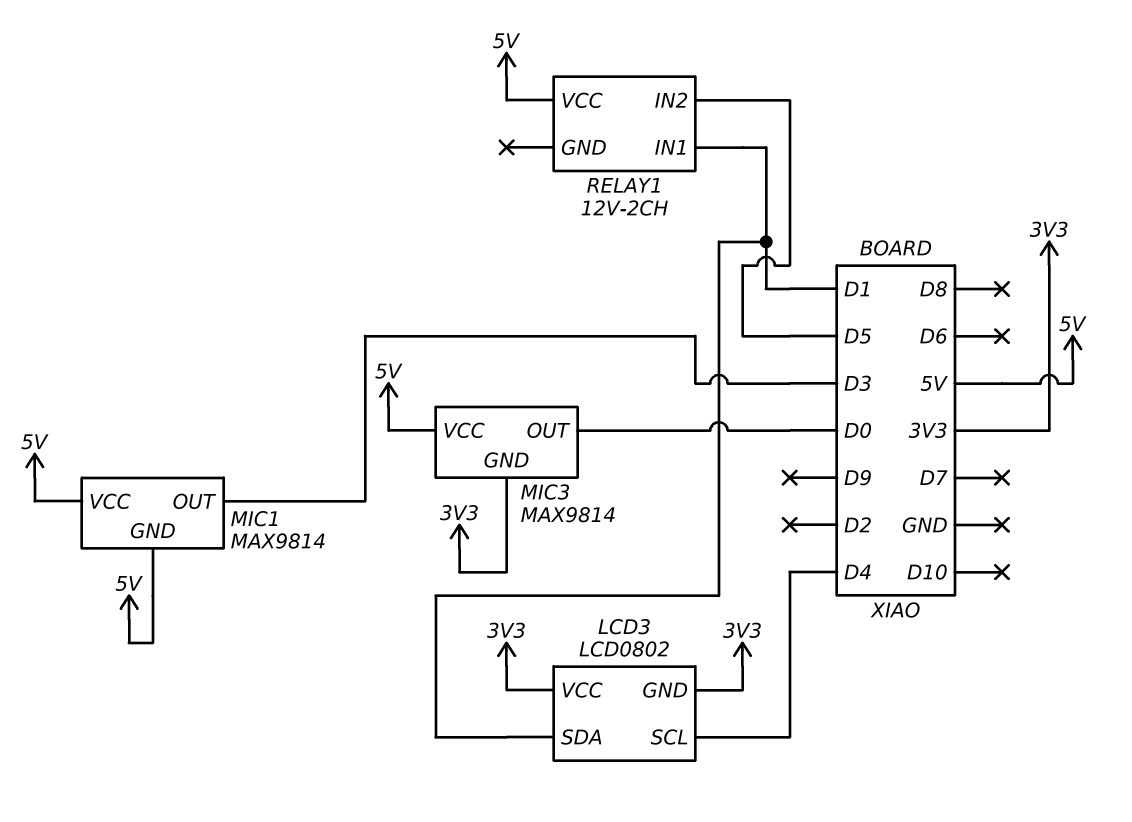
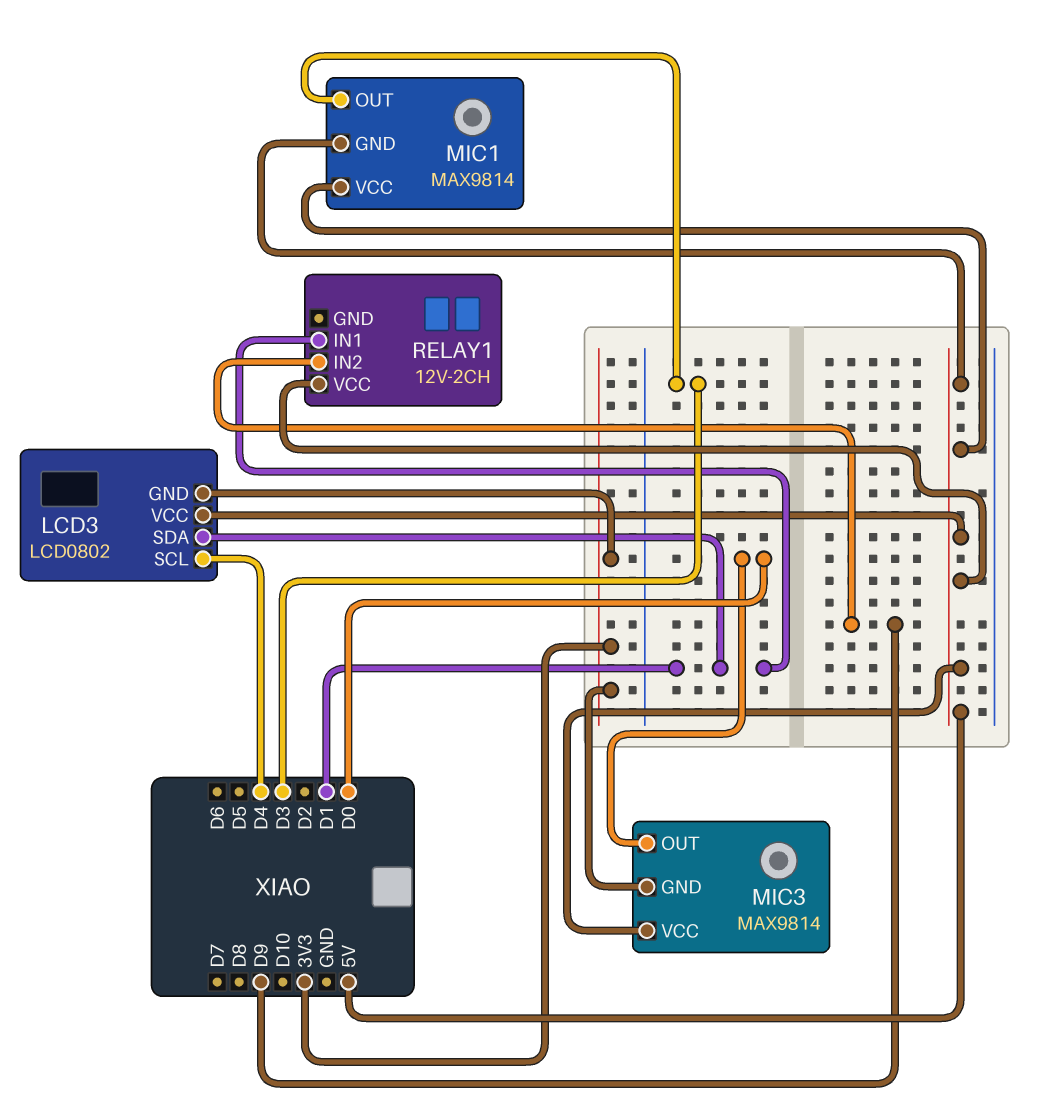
LCD3 pin VCC: 3V3 -> 5V
RELAY1 pin IN2: D5 -> D9

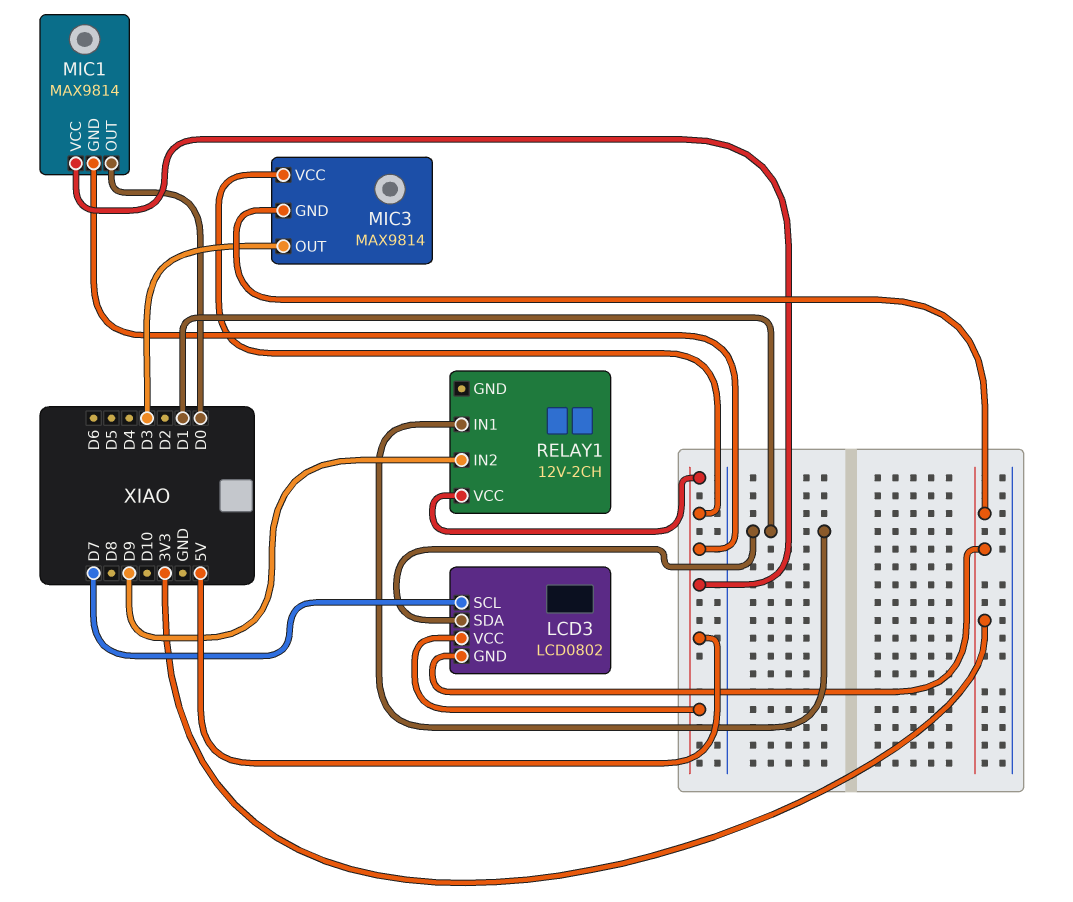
LCD3 pin SCL: D4 -> D7
MIC1 pin OUT: D3 -> D0
MIC3 pin OUT: D0 -> D3

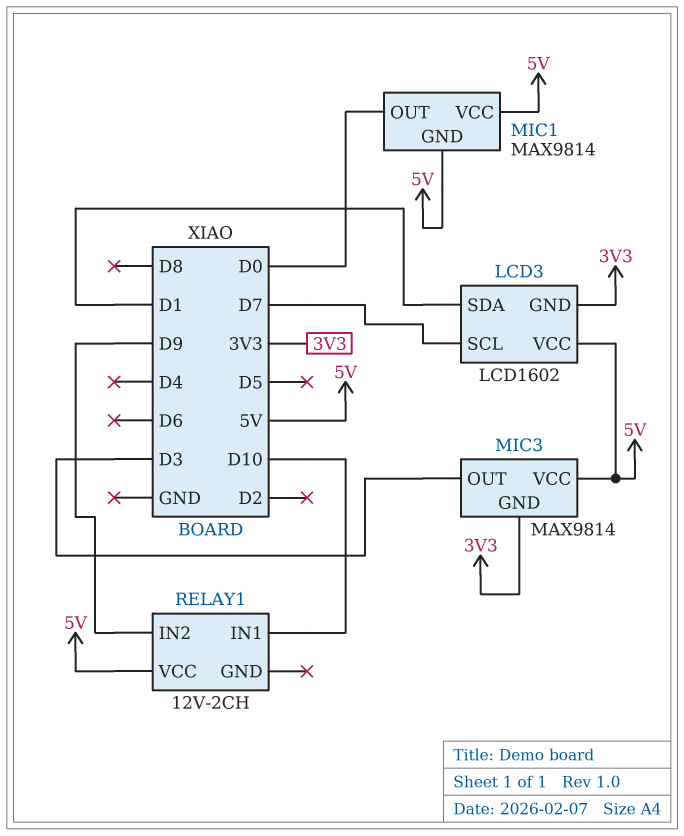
LCD3: LCD0802 -> LCD1602
RELAY1 pin IN1: D1 -> D10

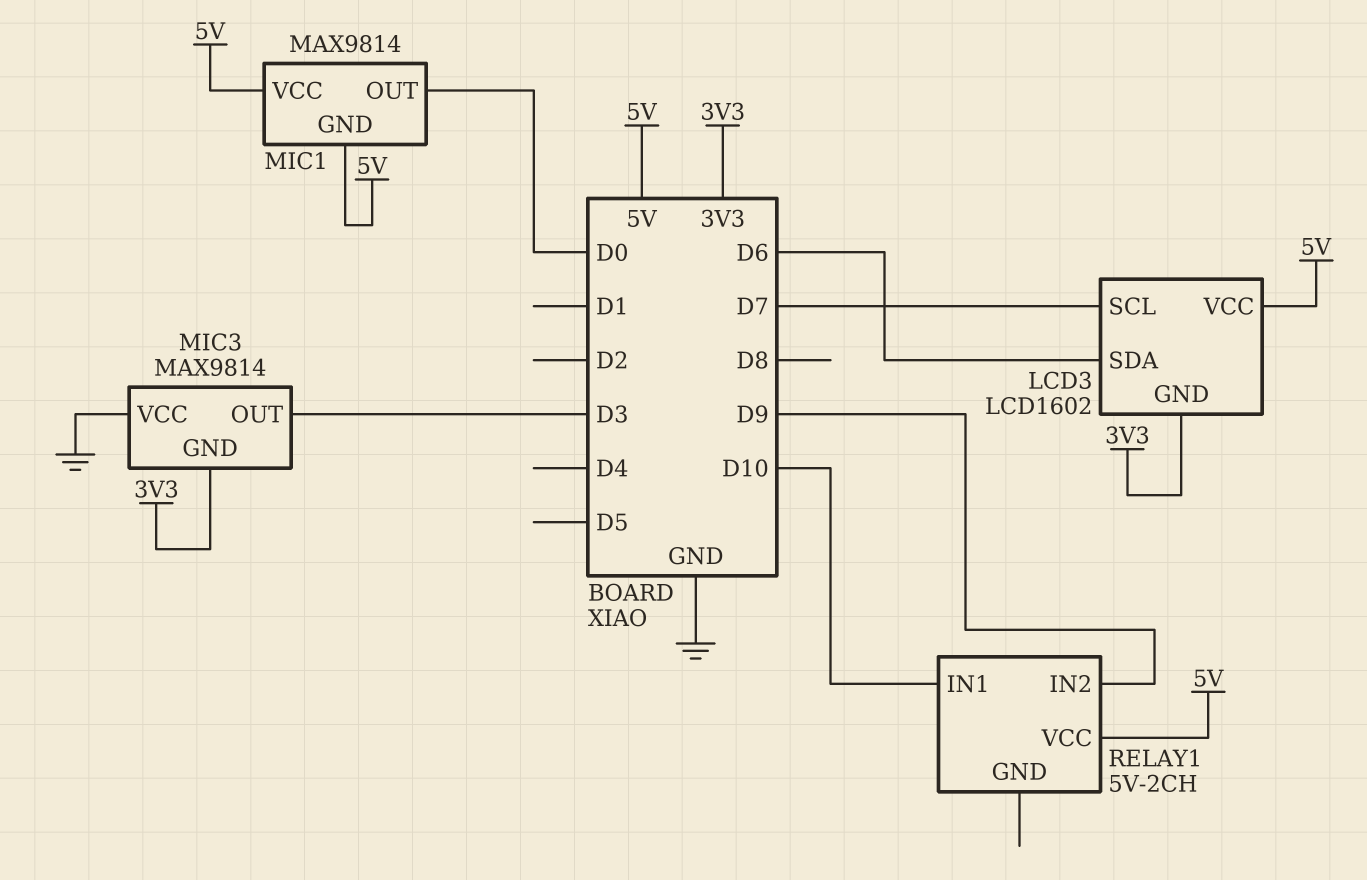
LCD3 pin SDA: D1 -> D6
MIC3 pin VCC: 5V -> GND
RELAY1: 12V-2CH -> 5V-2CH

